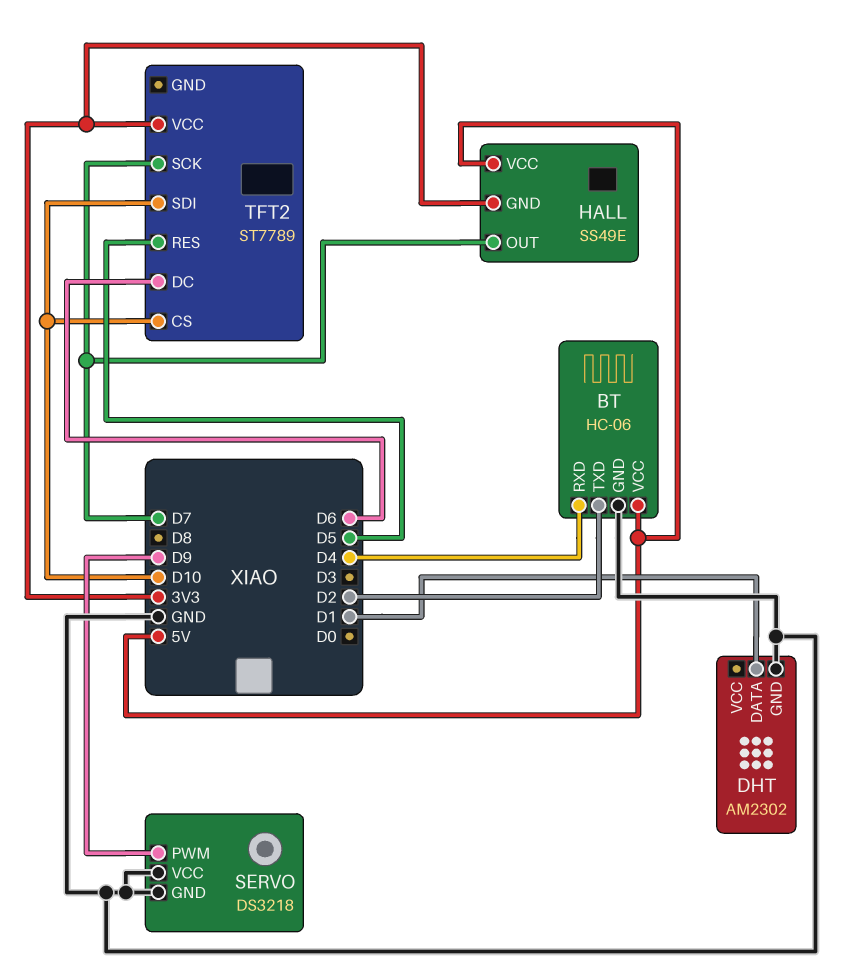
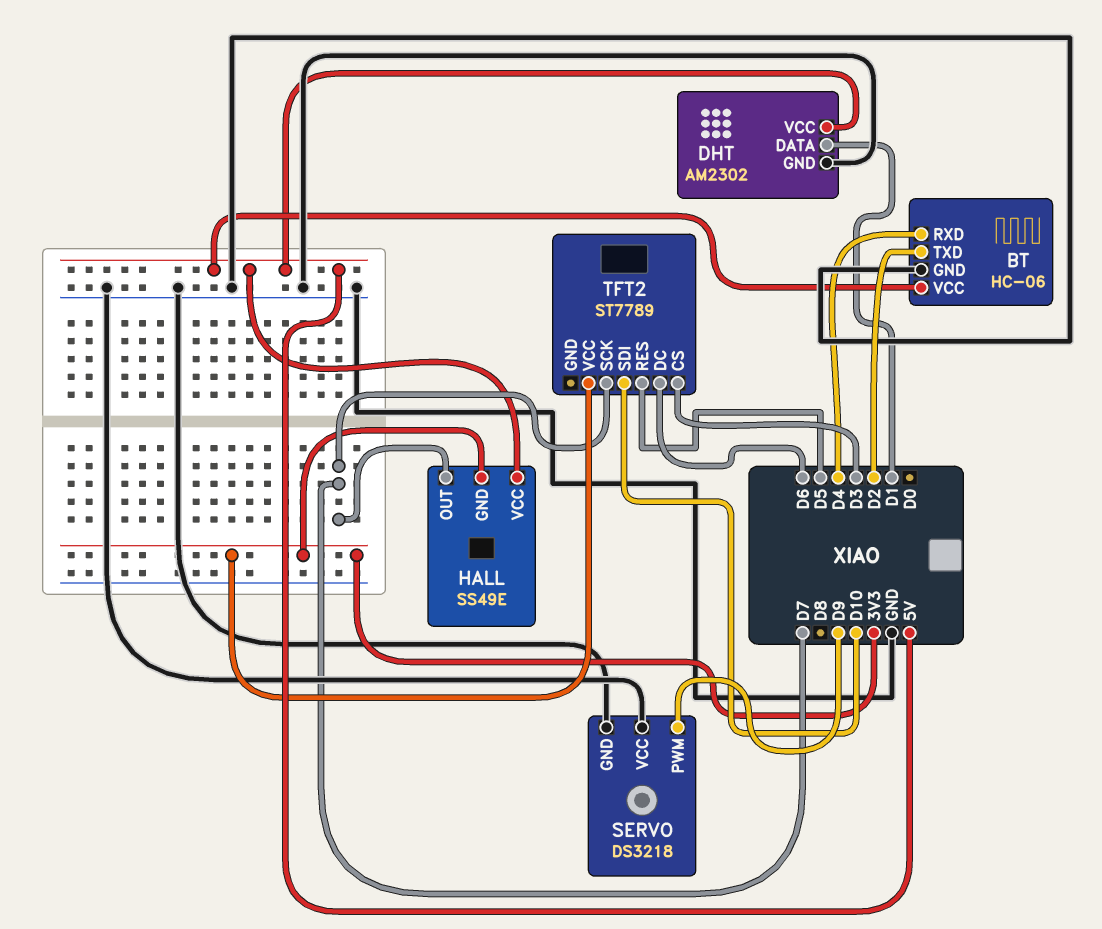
DHT pin VCC: none -> 5V
TFT2 pin CS: D10 -> D3

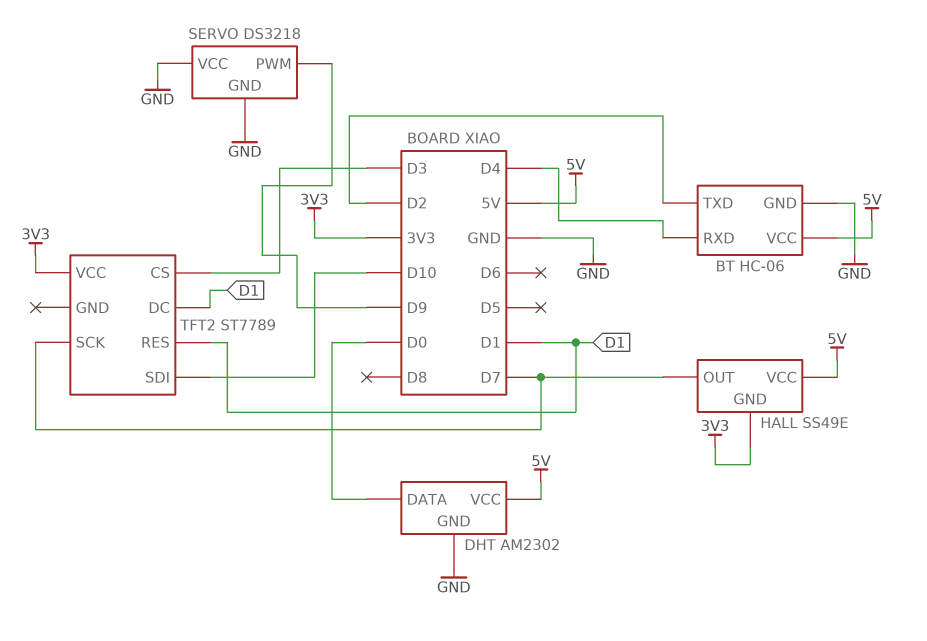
DHT pin DATA: D1 -> D0
TFT2 pin DC: D6 -> D1
TFT2 pin RES: D5 -> D1

